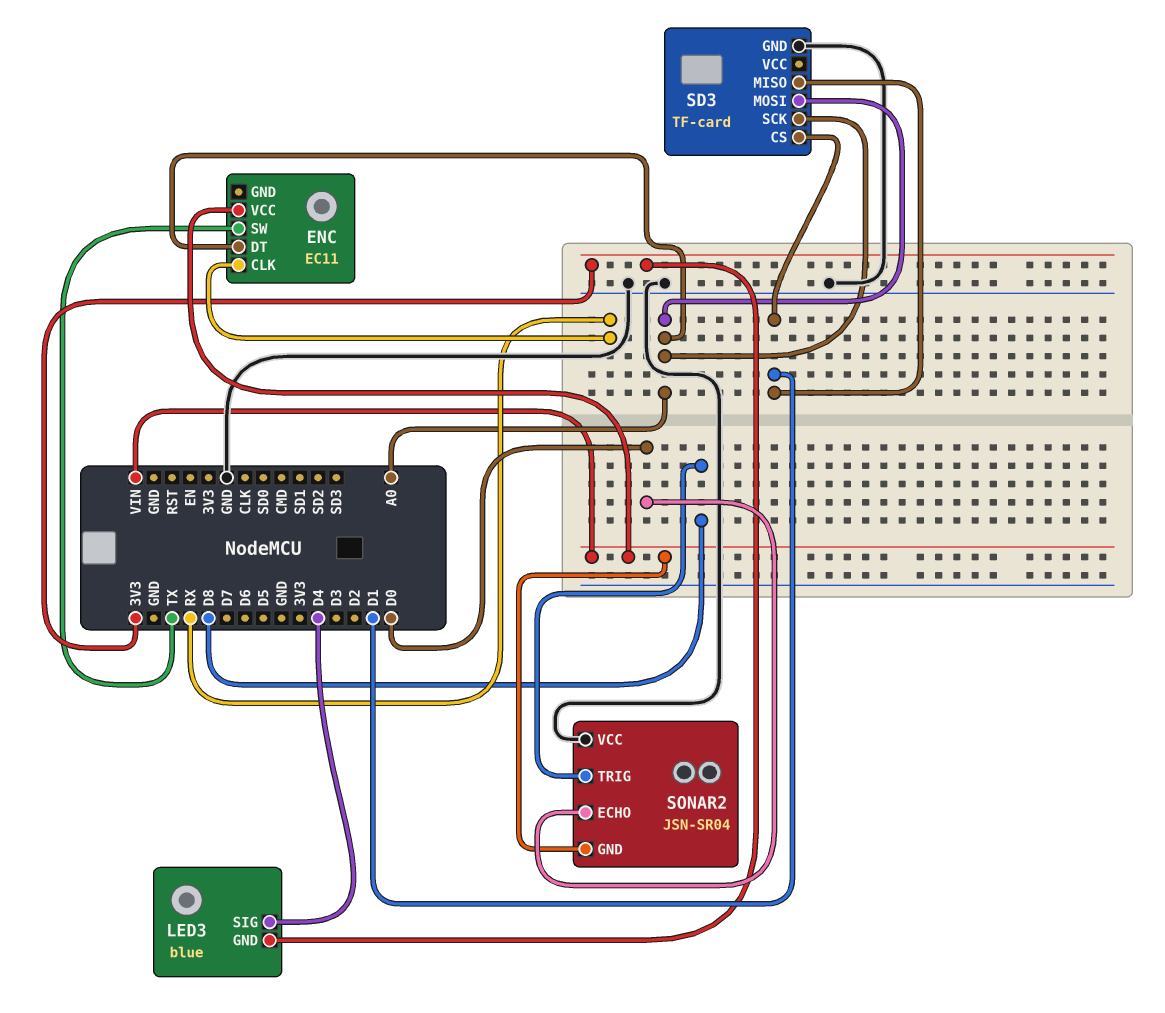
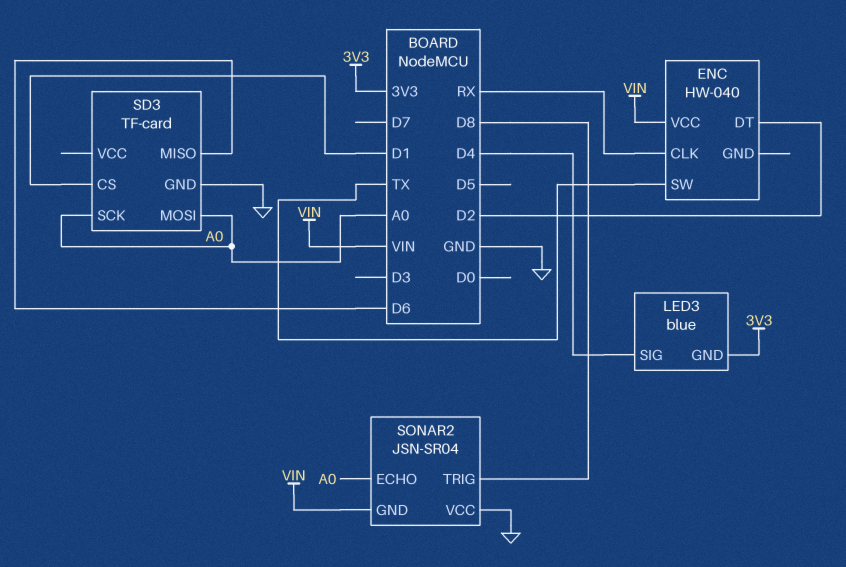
ENC: EC11 -> HW-040
ENC pin DT: A0 -> D2
SD3 pin MISO: D1 -> D6
SONAR2 pin ECHO: D0 -> A0

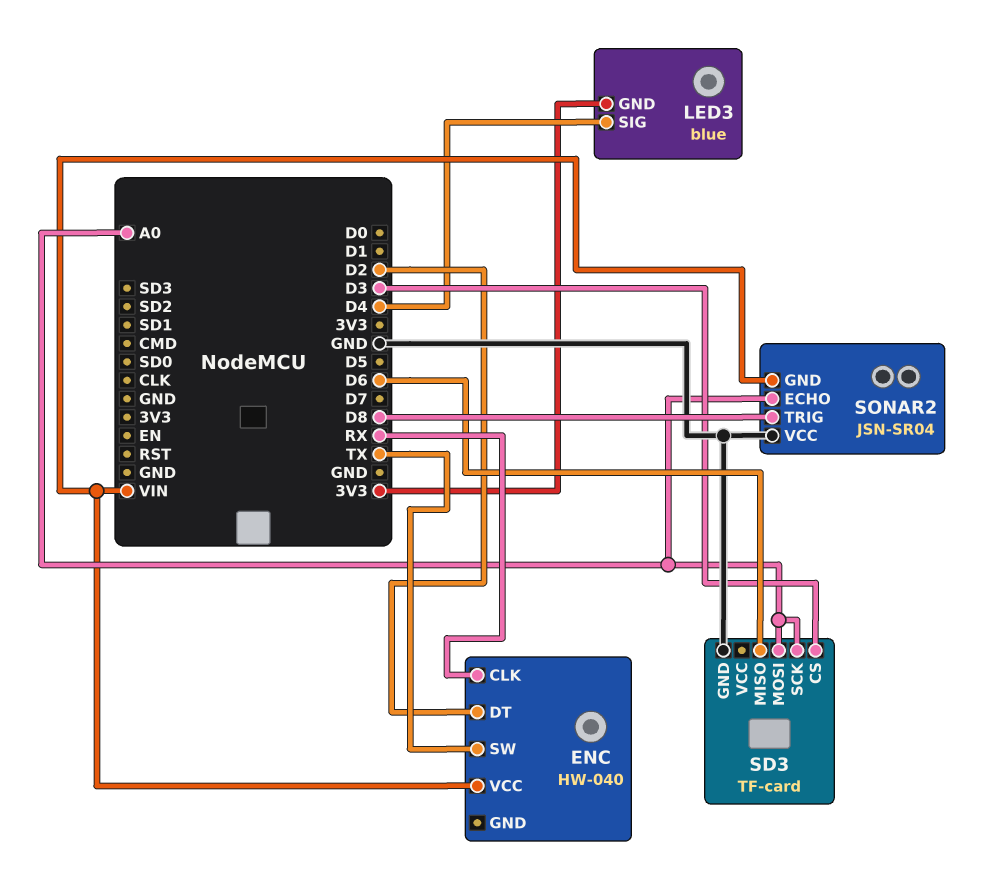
SD3 pin CS: D1 -> D3

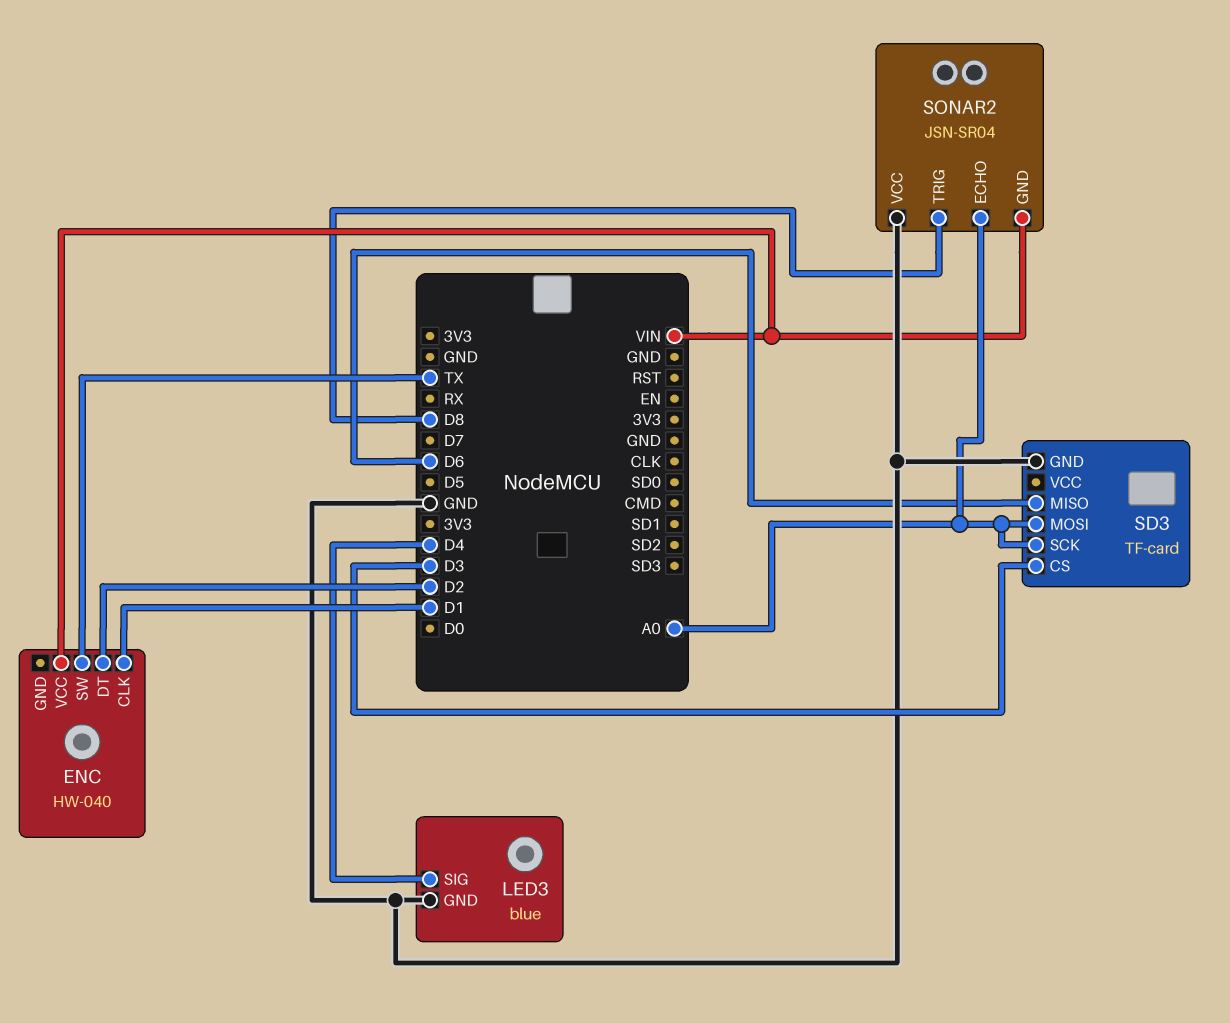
ENC pin CLK: RX -> D1
LED3 pin GND: 3V3 -> GND

